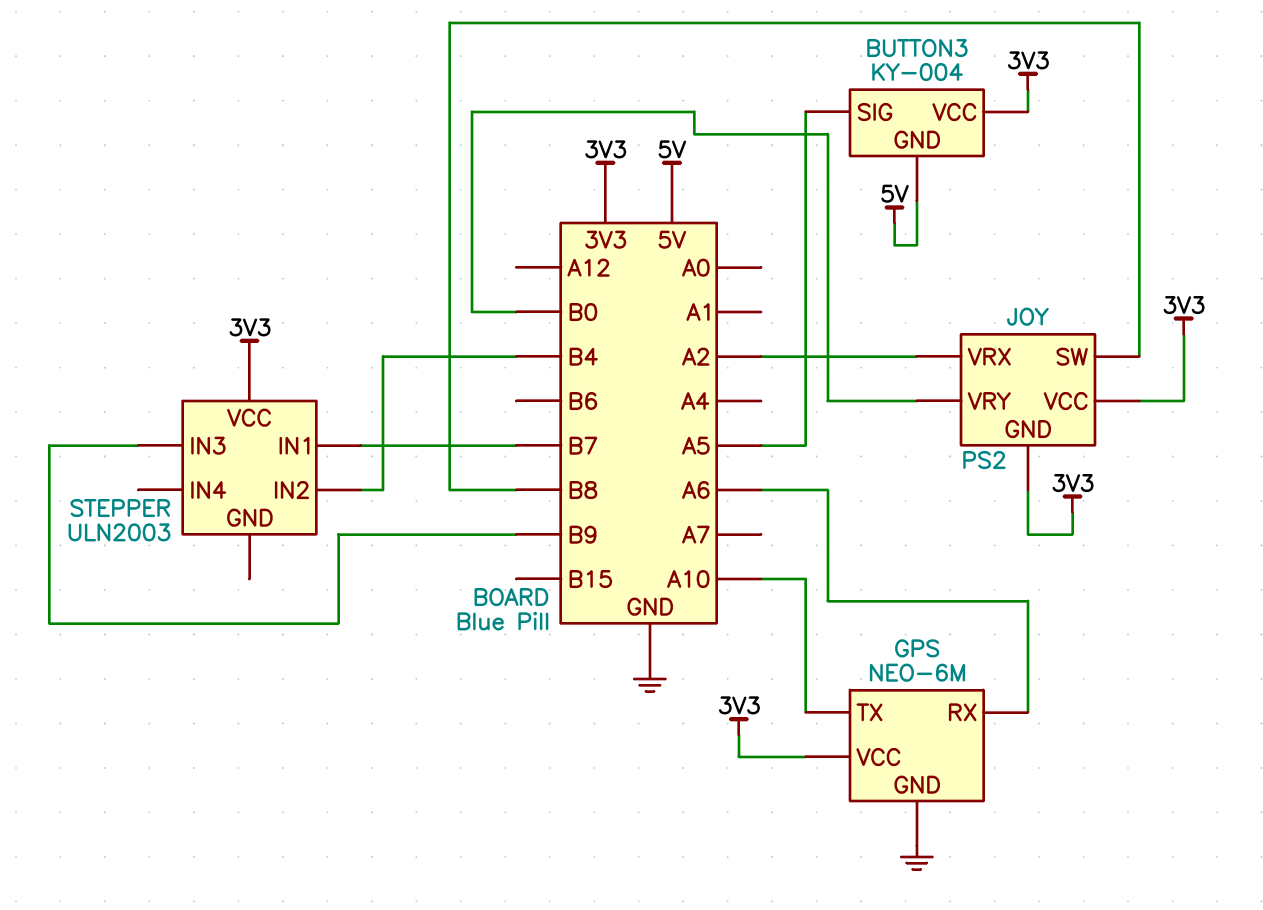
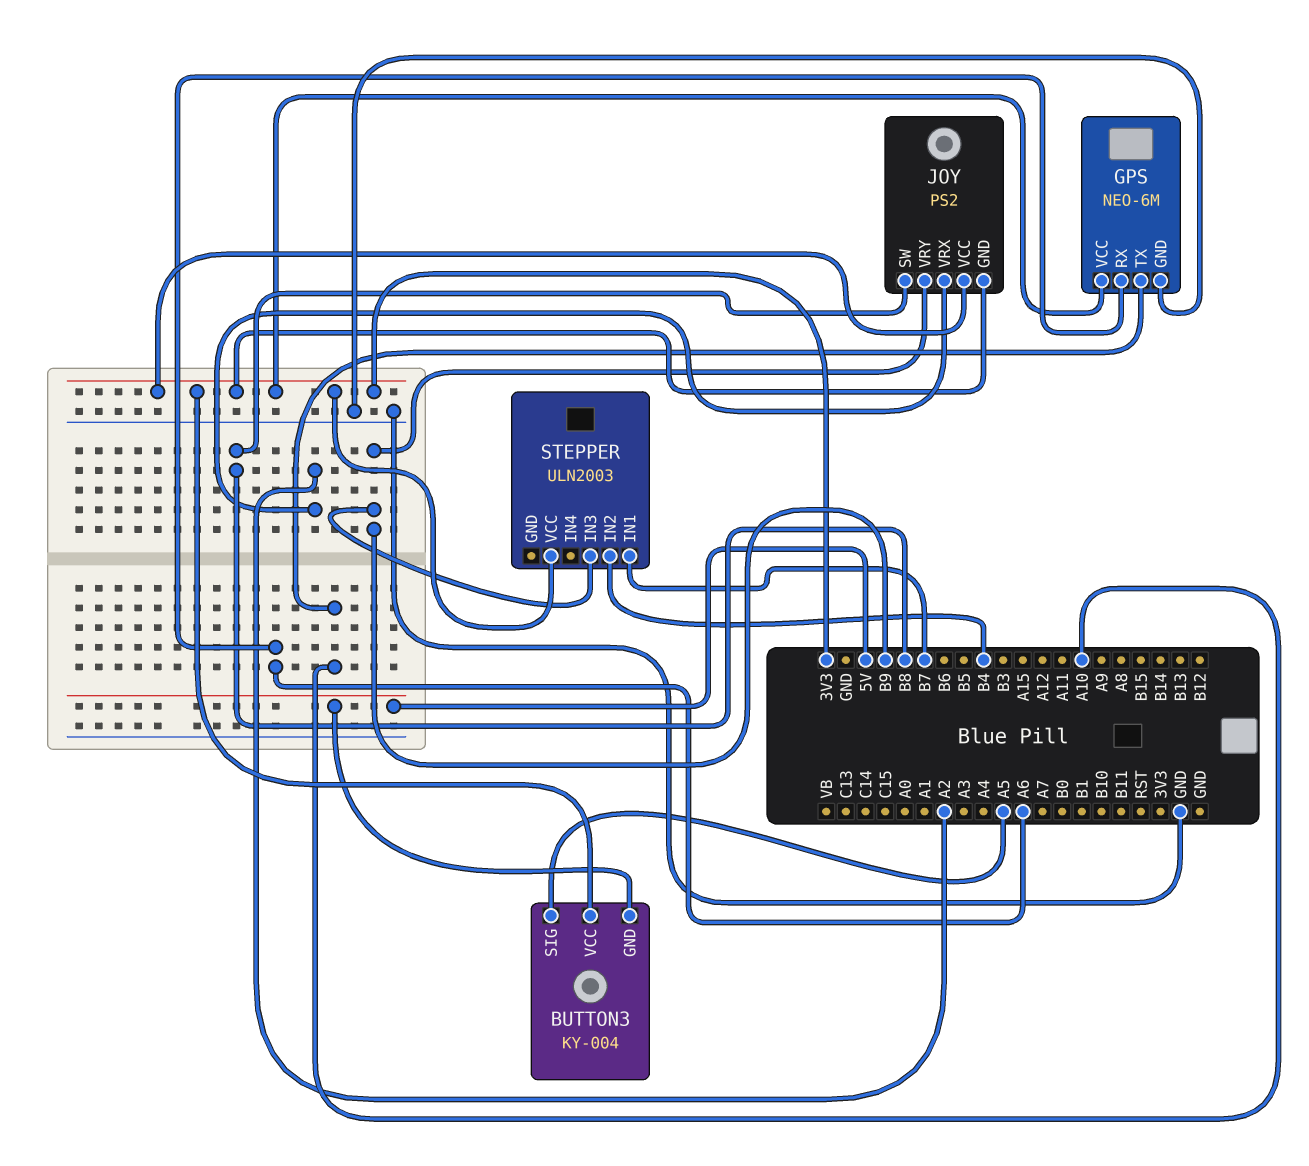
JOY pin VRY: B0 -> B9

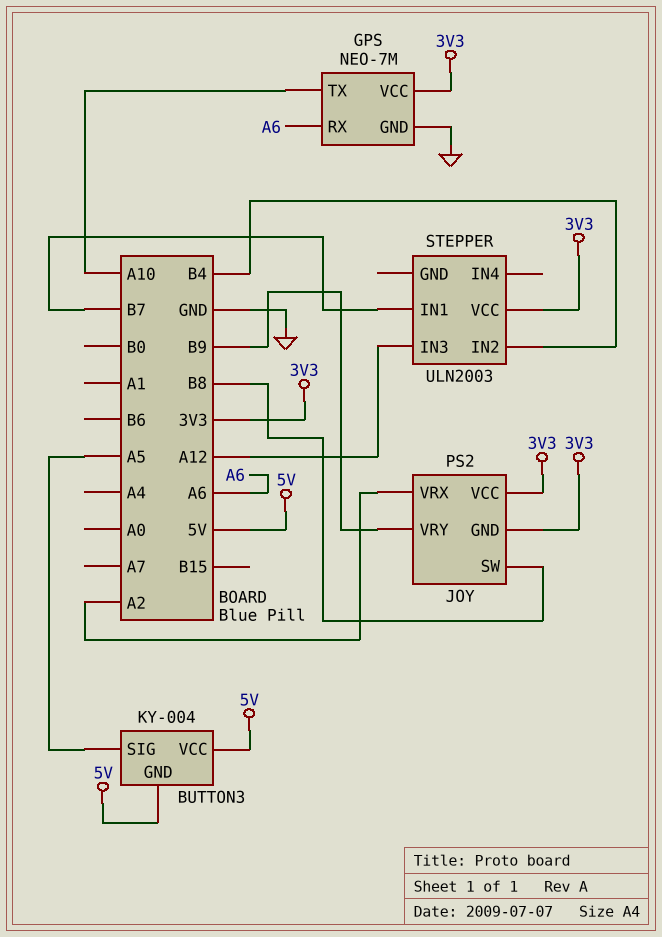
BUTTON3 pin VCC: 3V3 -> 5V
GPS: NEO-6M -> NEO-7M
STEPPER pin IN3: B9 -> A12

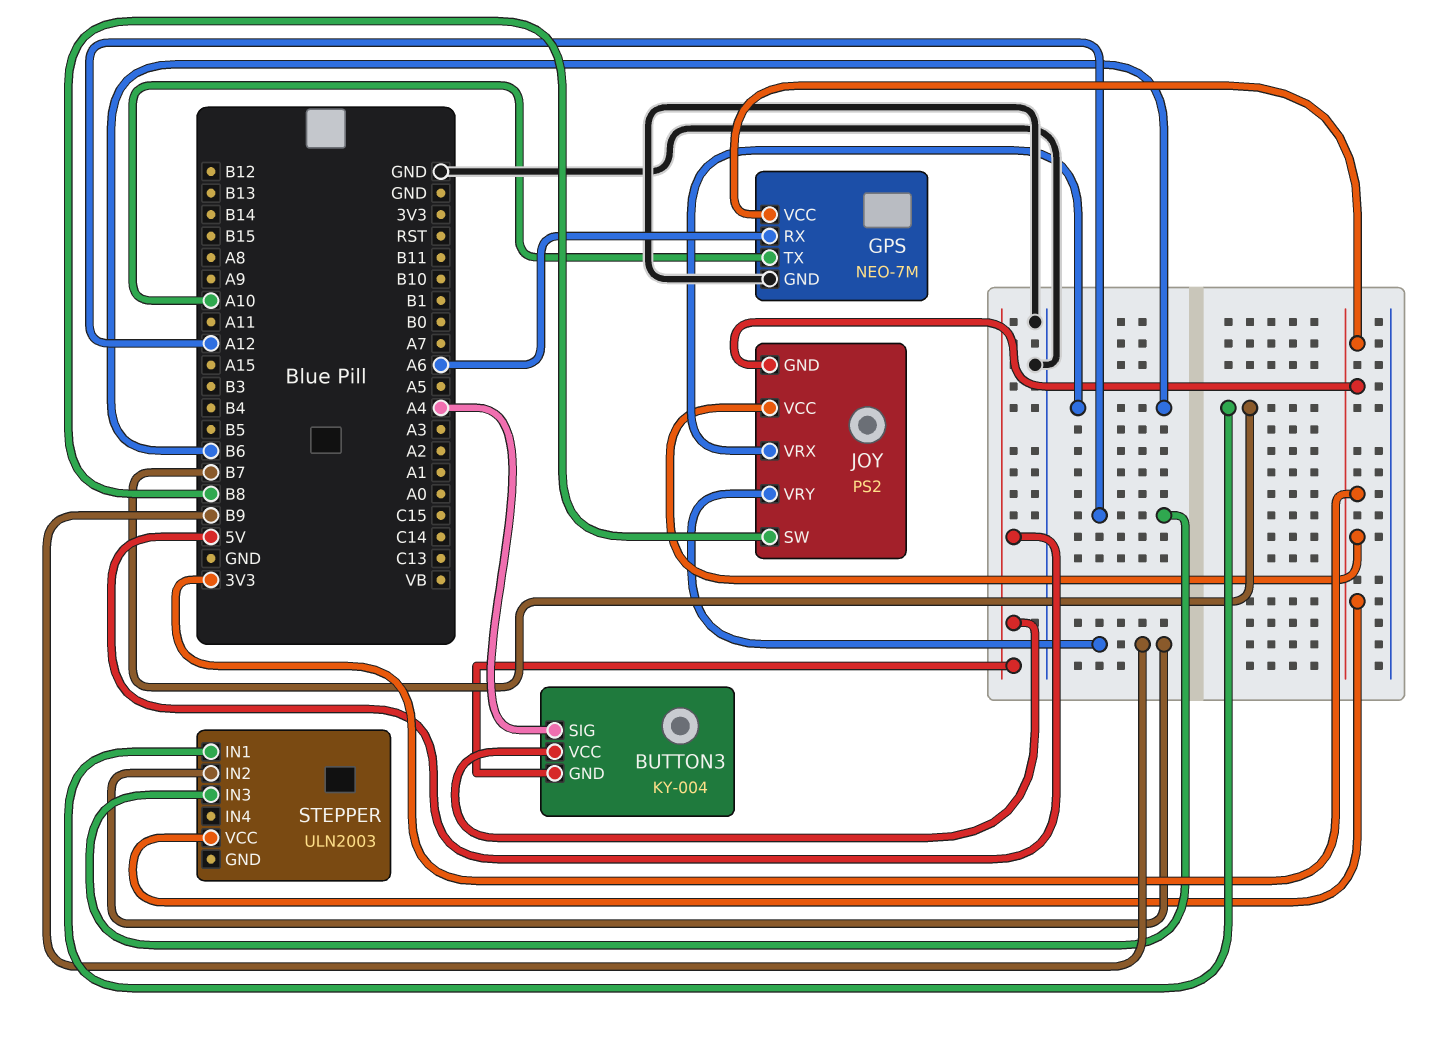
BUTTON3 pin SIG: A5 -> A4
JOY pin VRX: A2 -> B6
STEPPER pin IN2: B4 -> B9

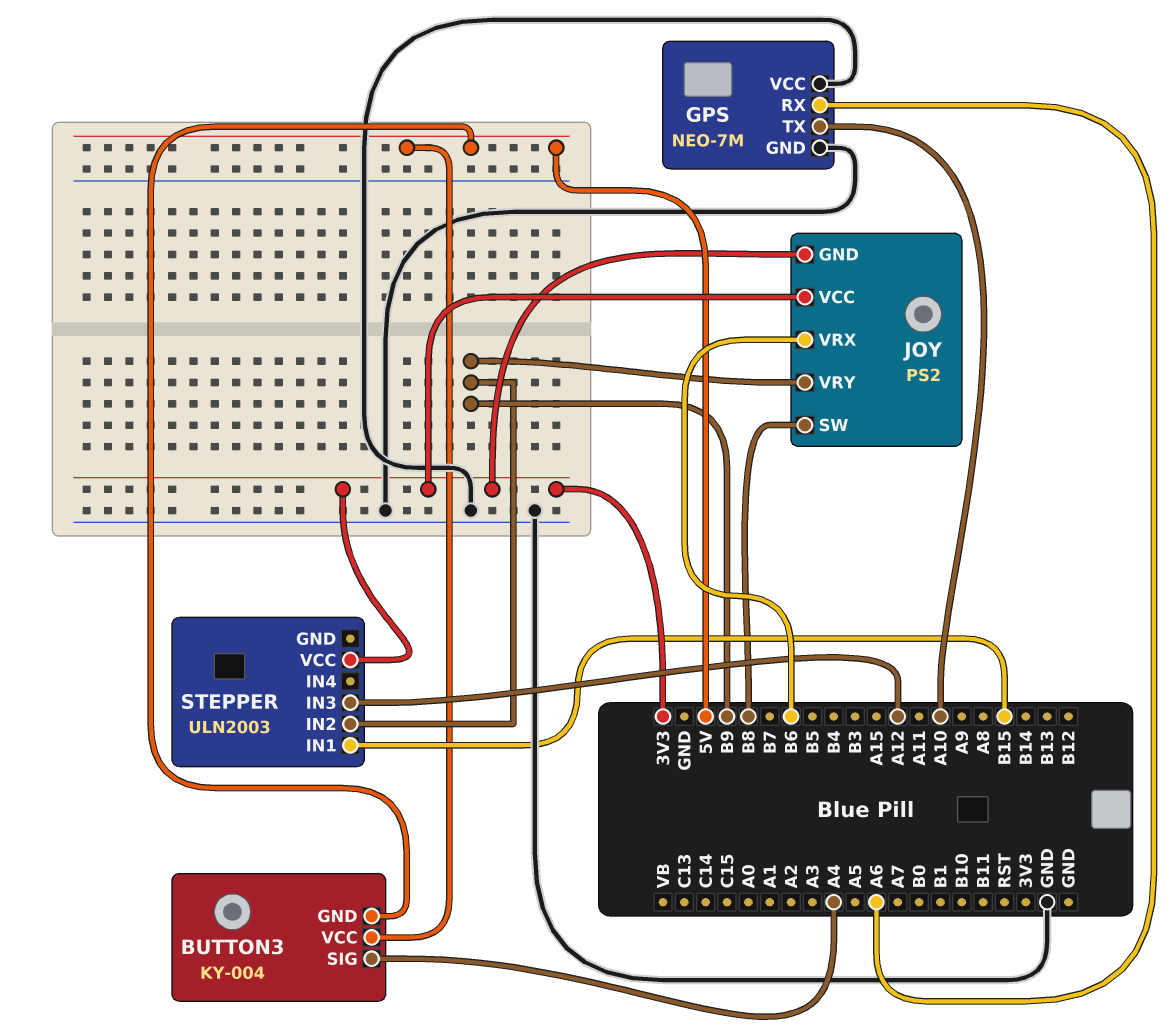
GPS pin VCC: 3V3 -> GND
STEPPER pin IN1: B7 -> B15

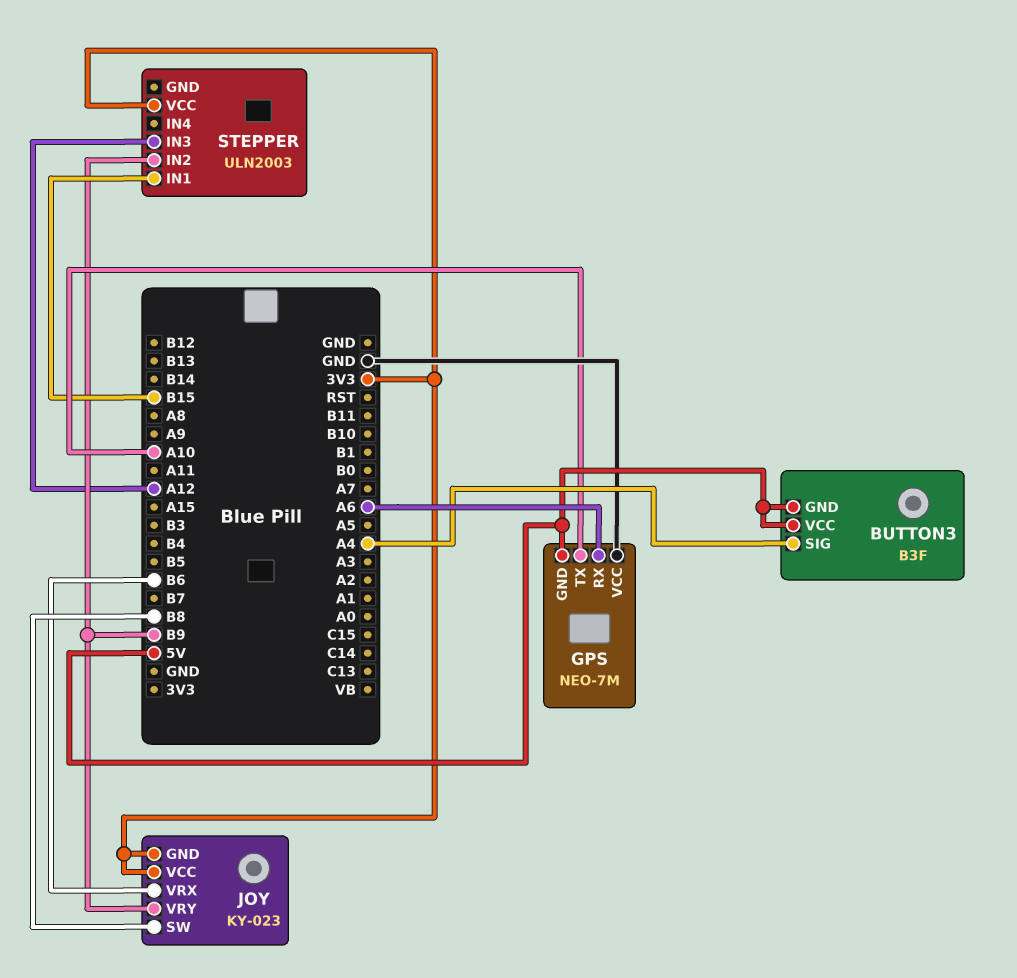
BUTTON3: KY-004 -> B3F
GPS pin GND: GND -> 5V
JOY: PS2 -> KY-023

